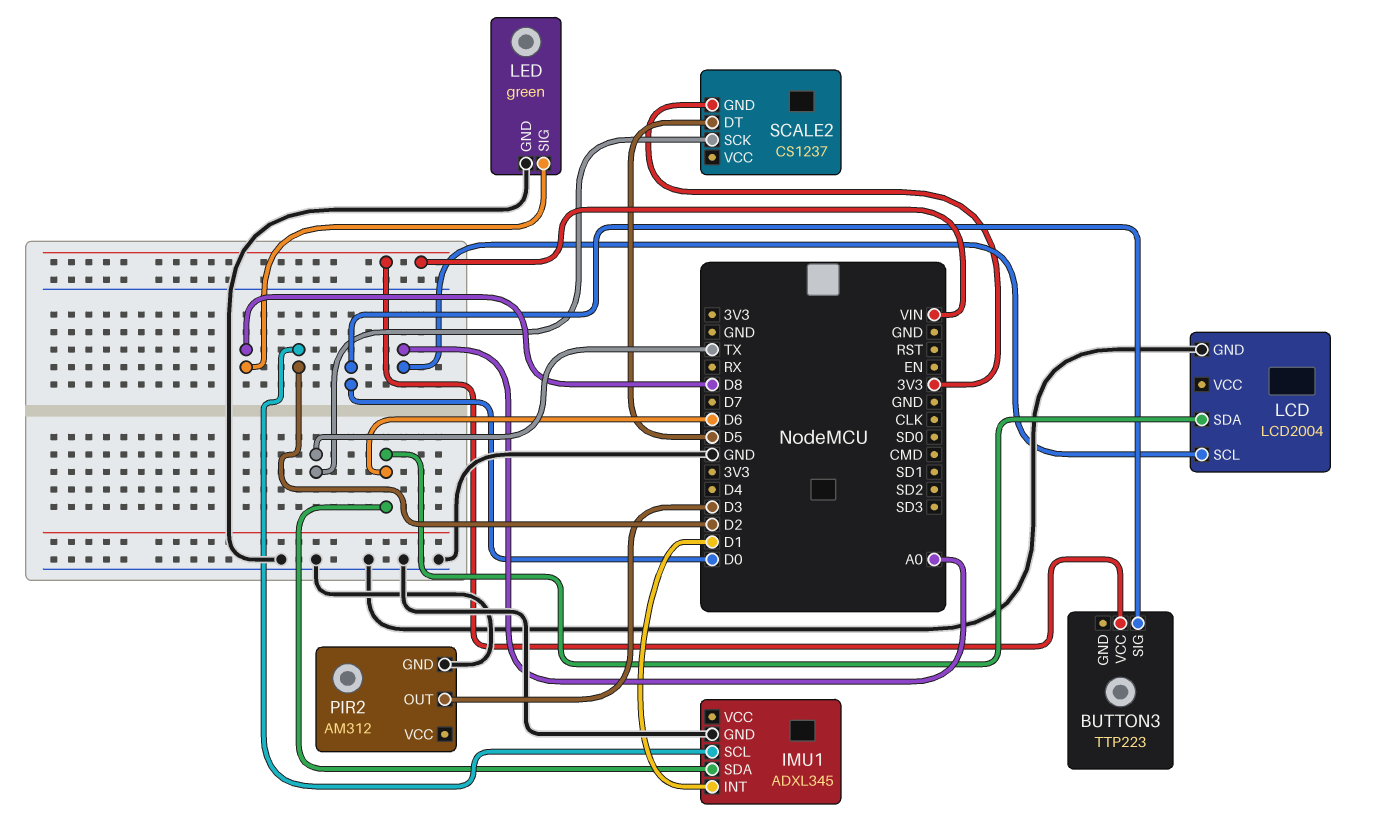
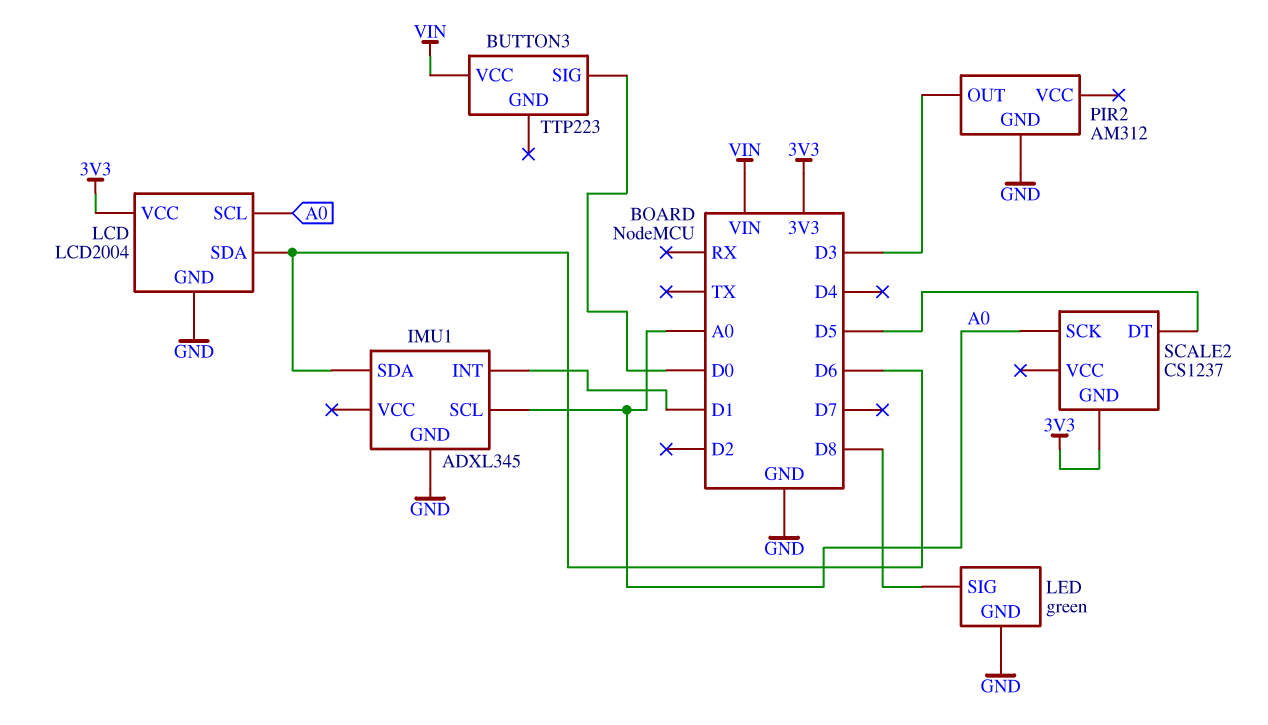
IMU1 pin SCL: D2 -> A0
LCD pin VCC: none -> 3V3
SCALE2 pin SCK: TX -> A0

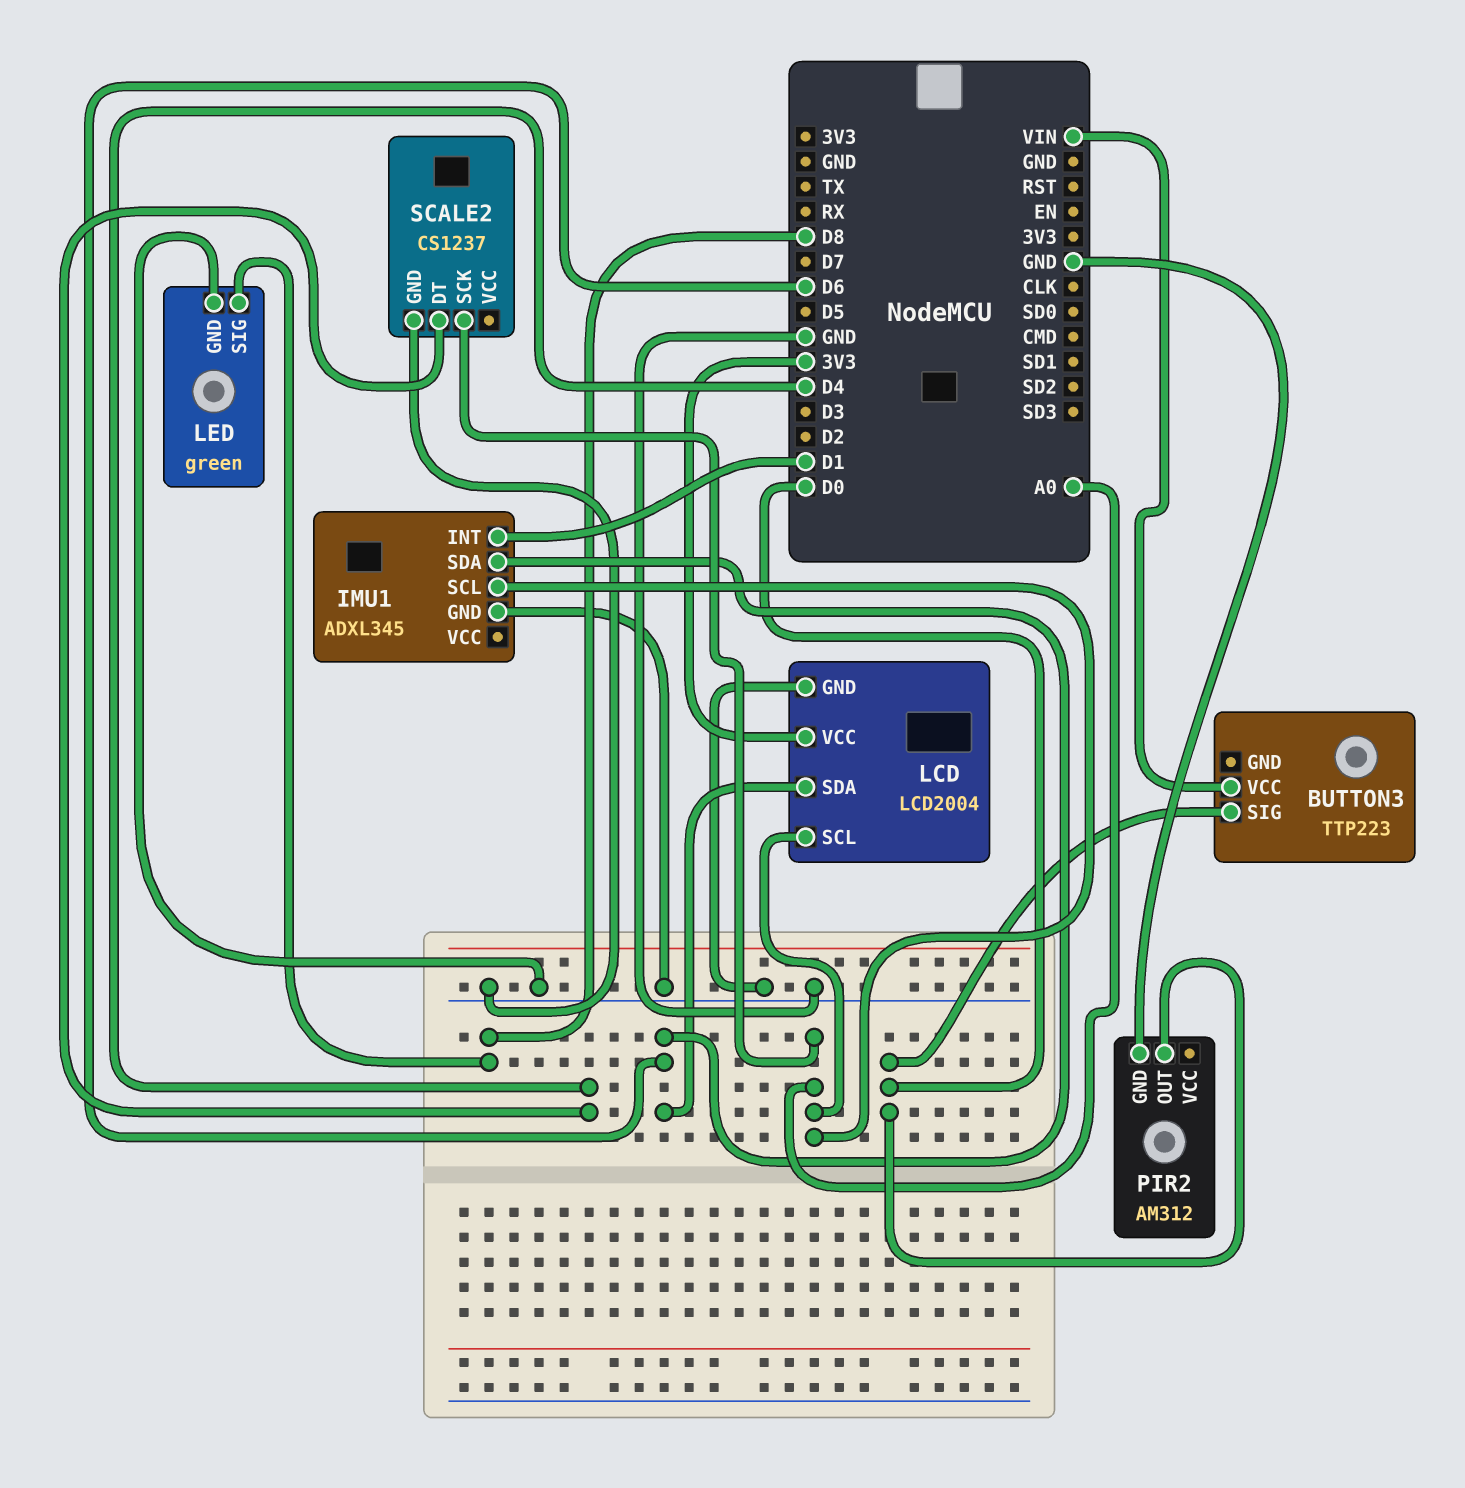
PIR2 pin OUT: D3 -> D0
SCALE2 pin DT: D5 -> D4
SCALE2 pin GND: 3V3 -> GND

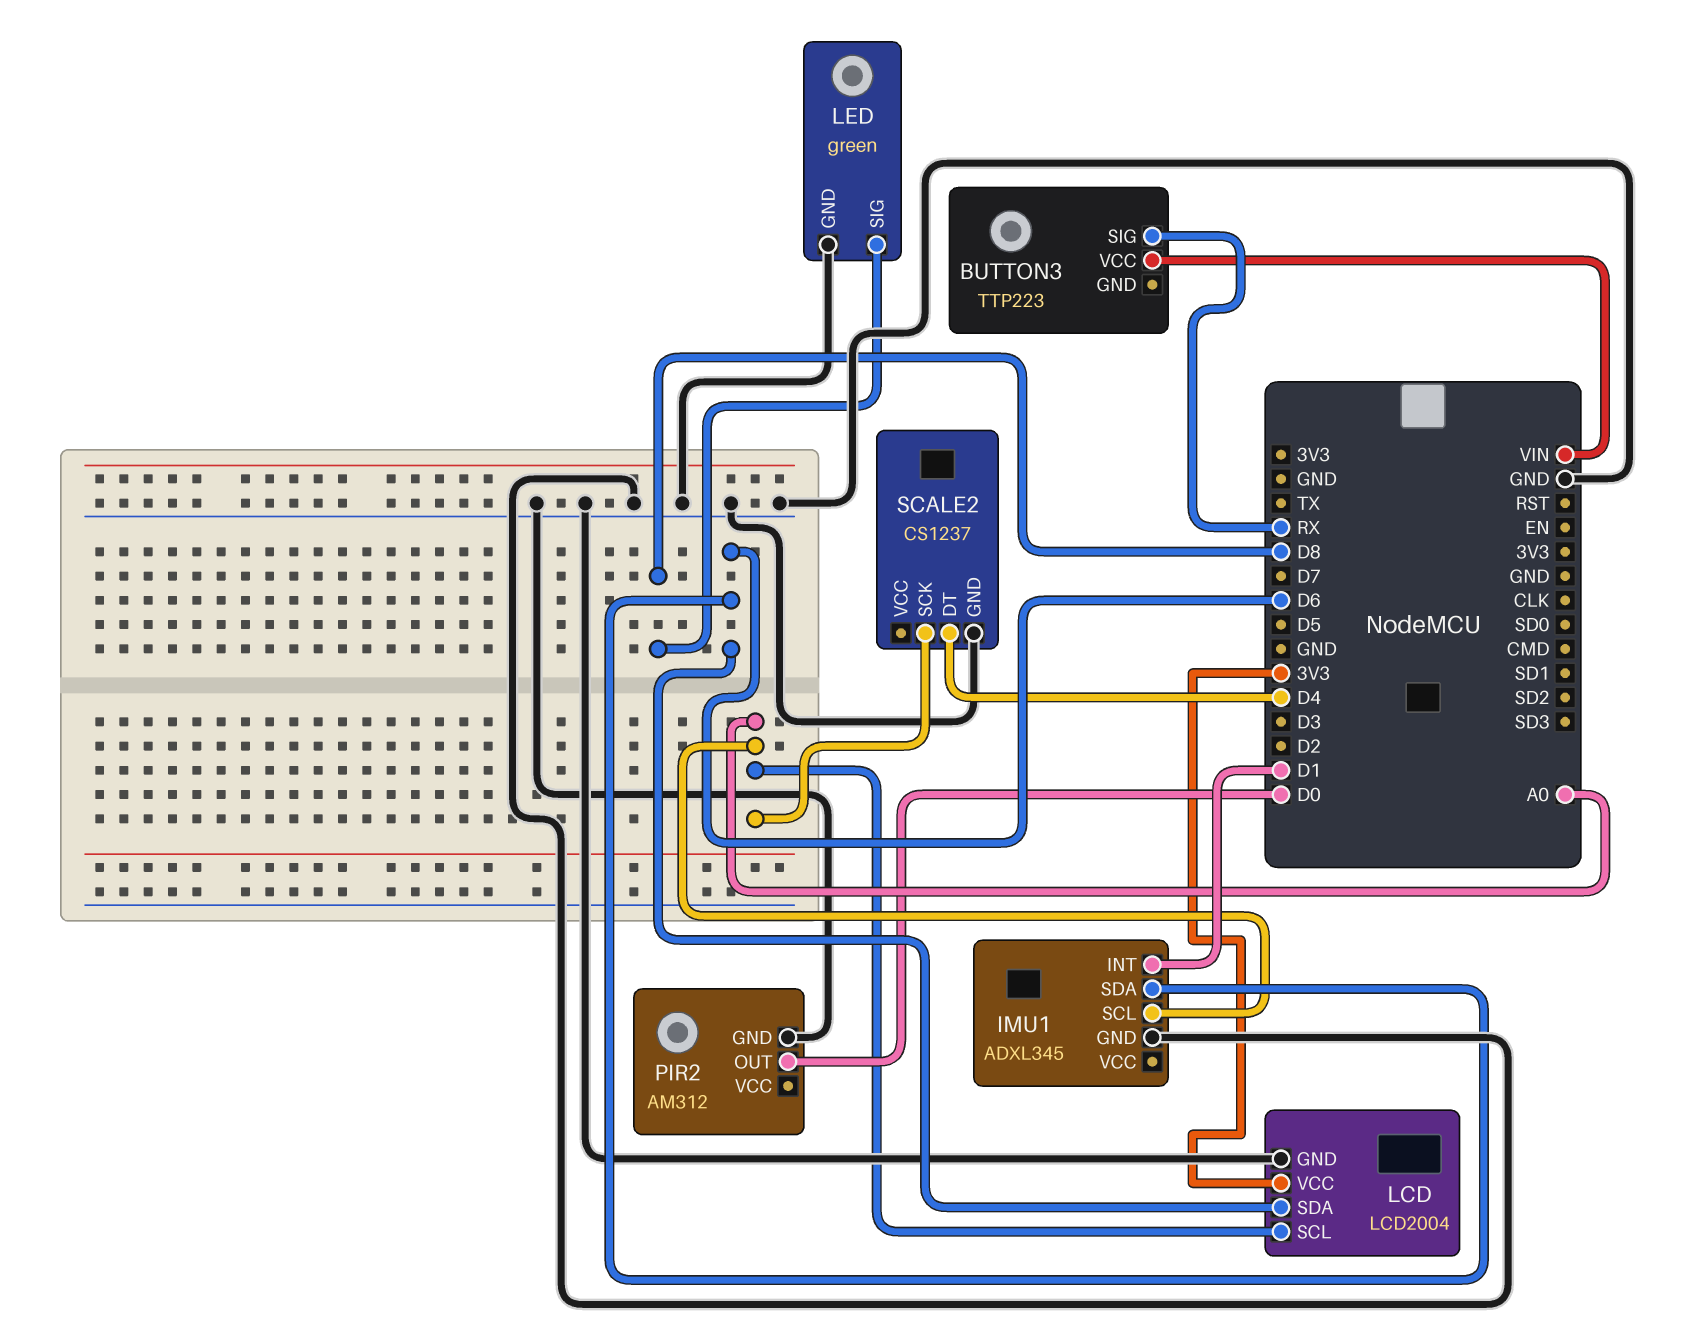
BUTTON3 pin SIG: D0 -> RX

